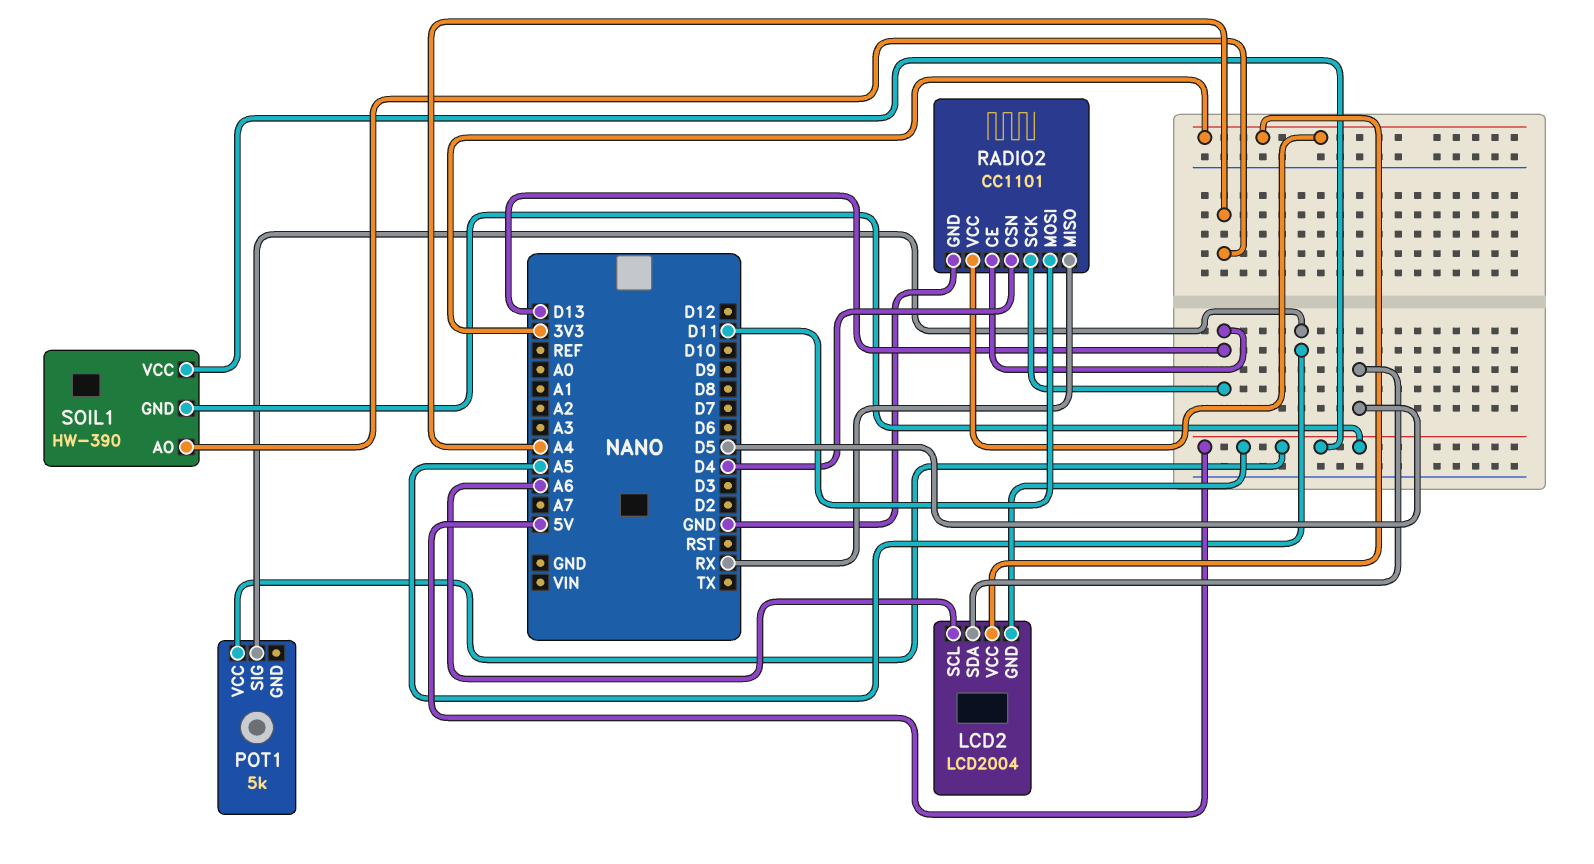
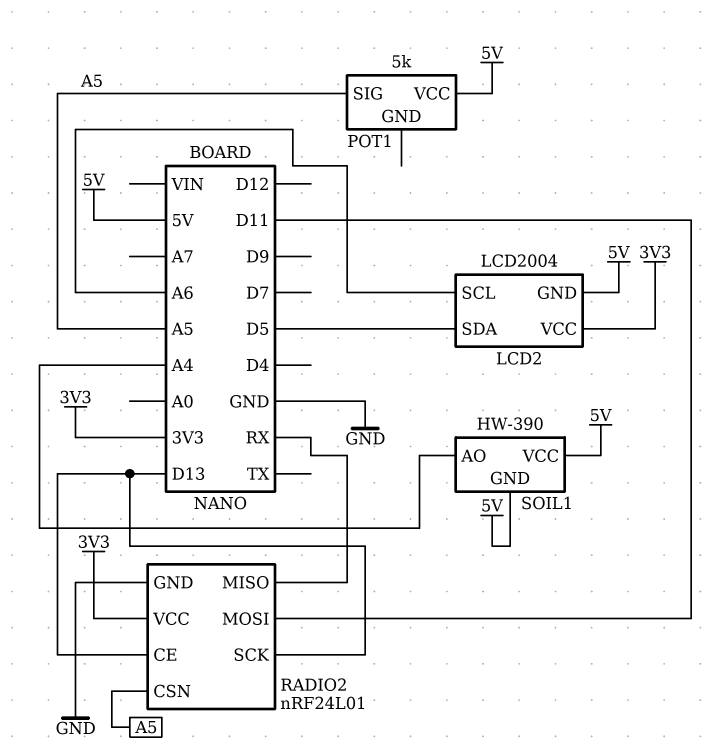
RADIO2: CC1101 -> nRF24L01
RADIO2 pin CSN: D4 -> A5

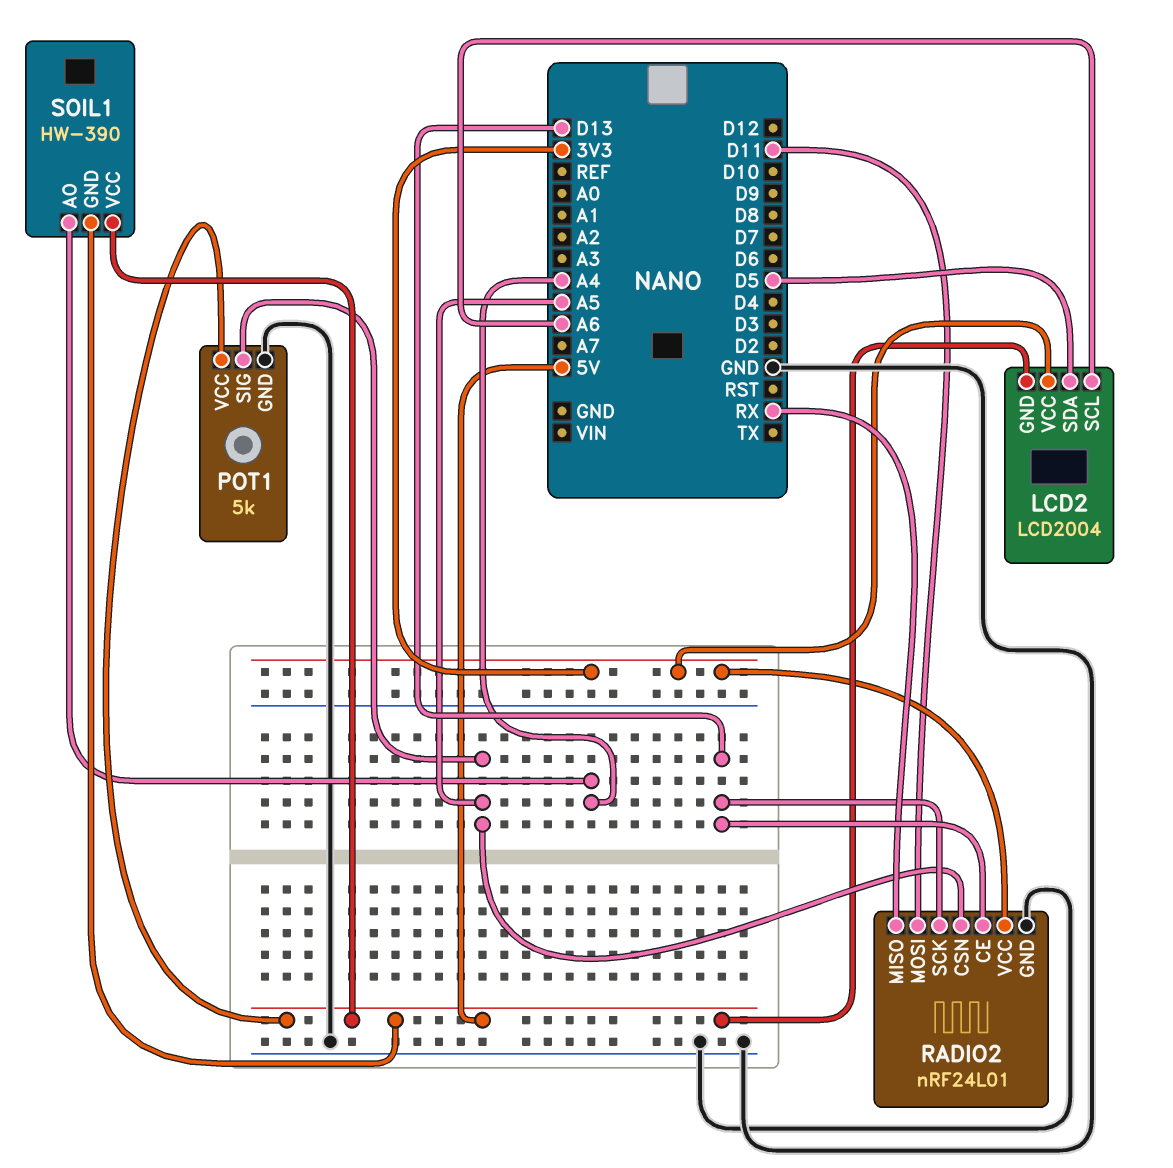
POT1 pin GND: none -> GND

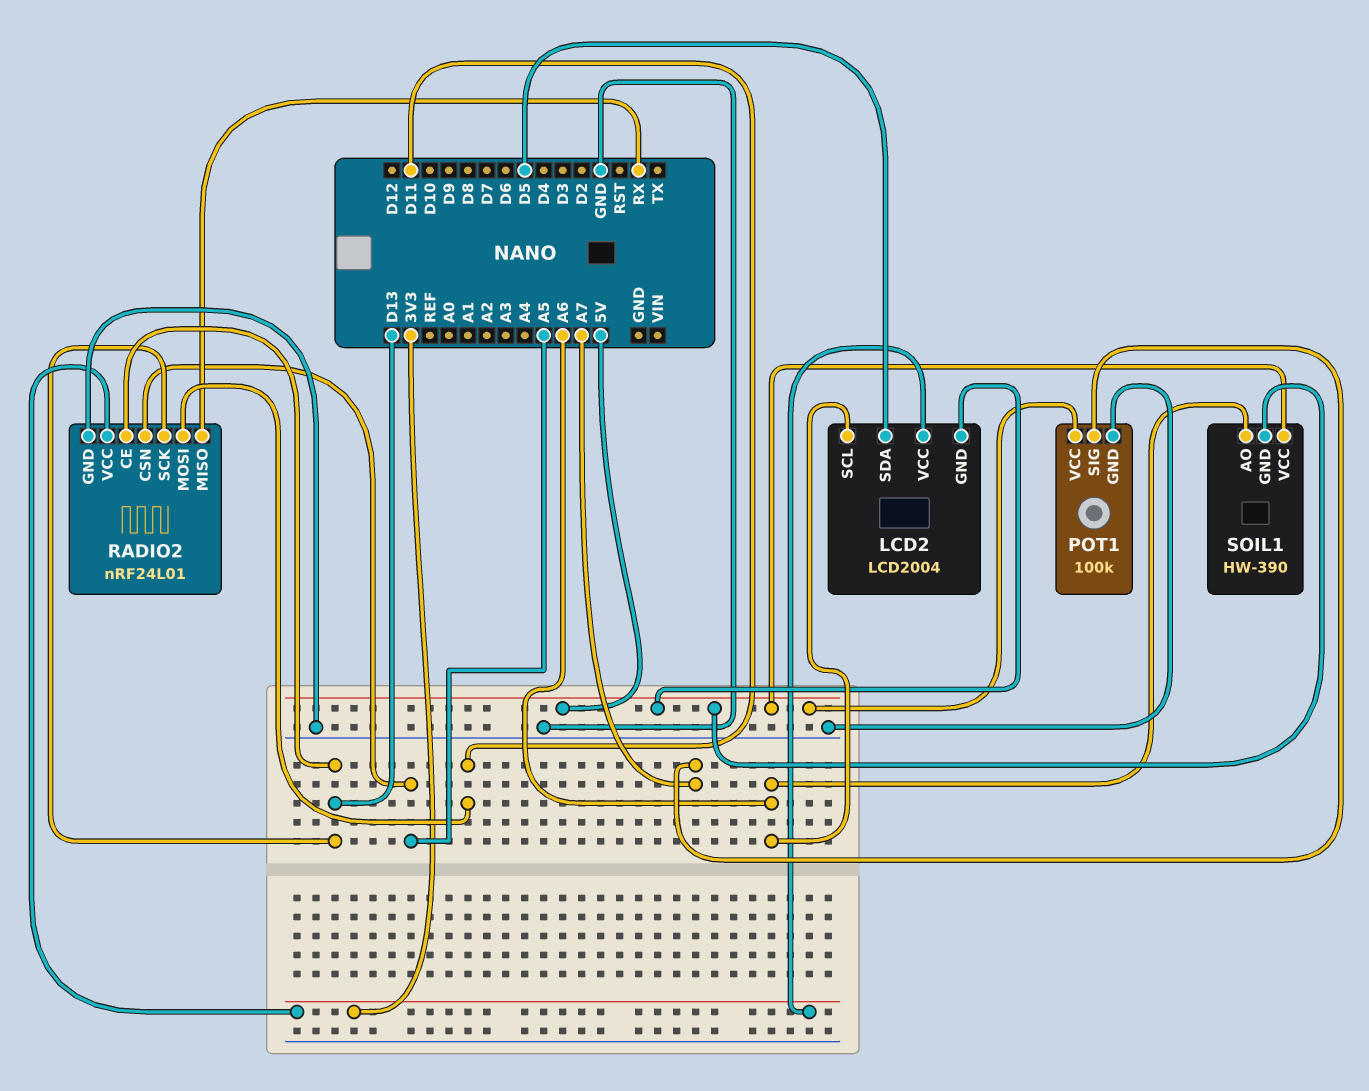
POT1: 5k -> 100k
POT1 pin SIG: A5 -> A7
SOIL1 pin AO: A4 -> A6

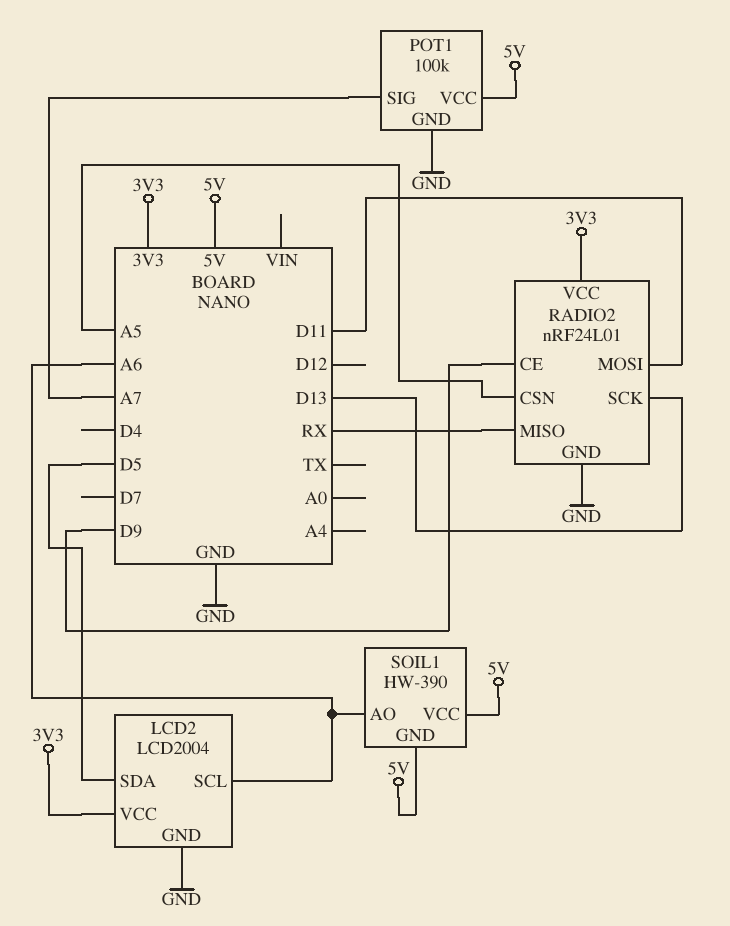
LCD2 pin GND: 5V -> GND
RADIO2 pin CE: D13 -> D9

